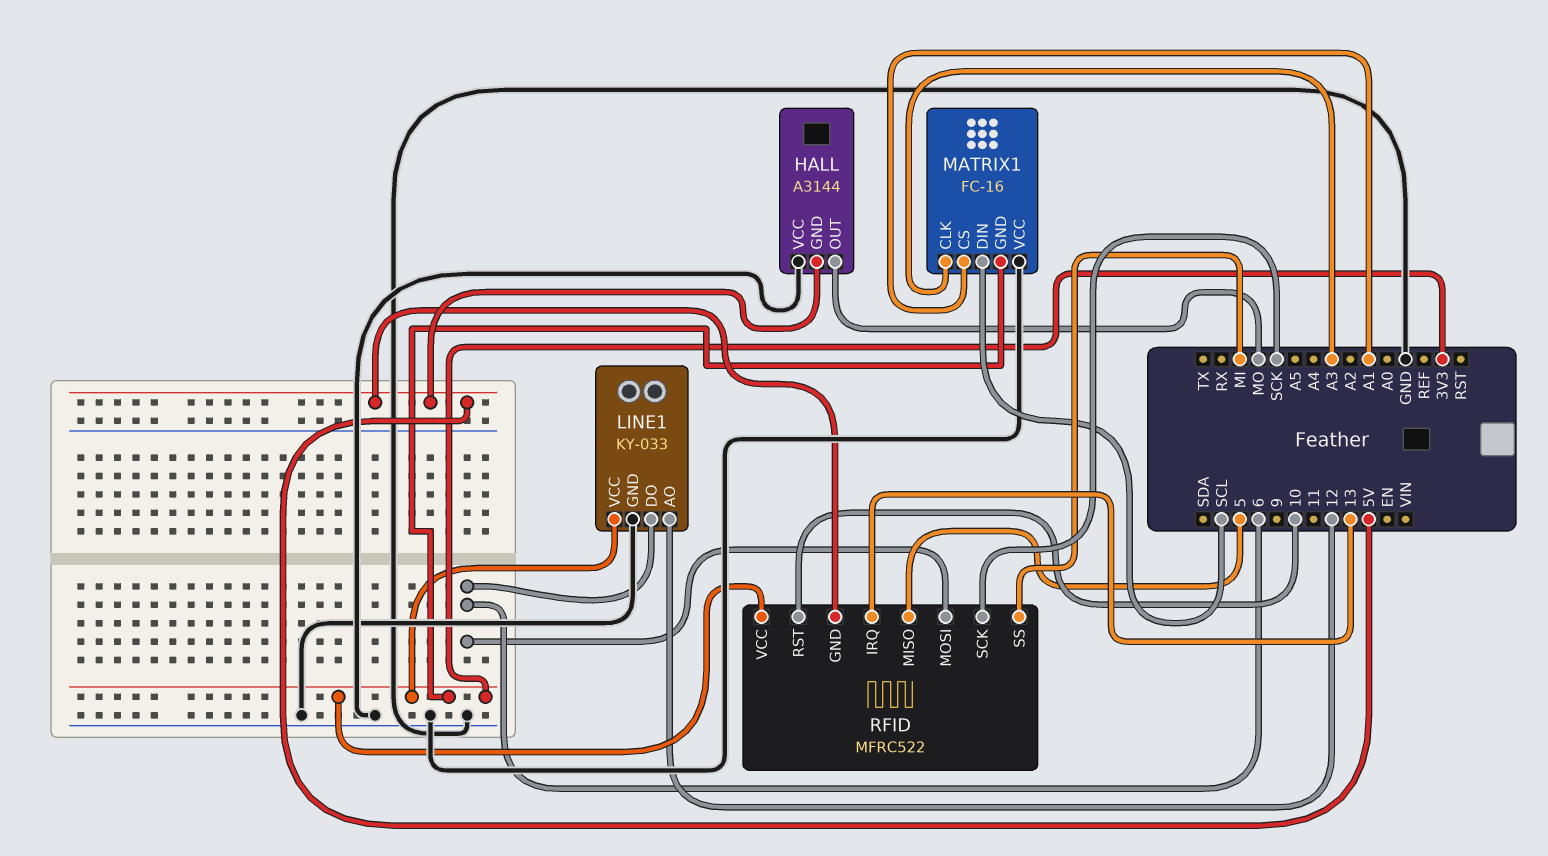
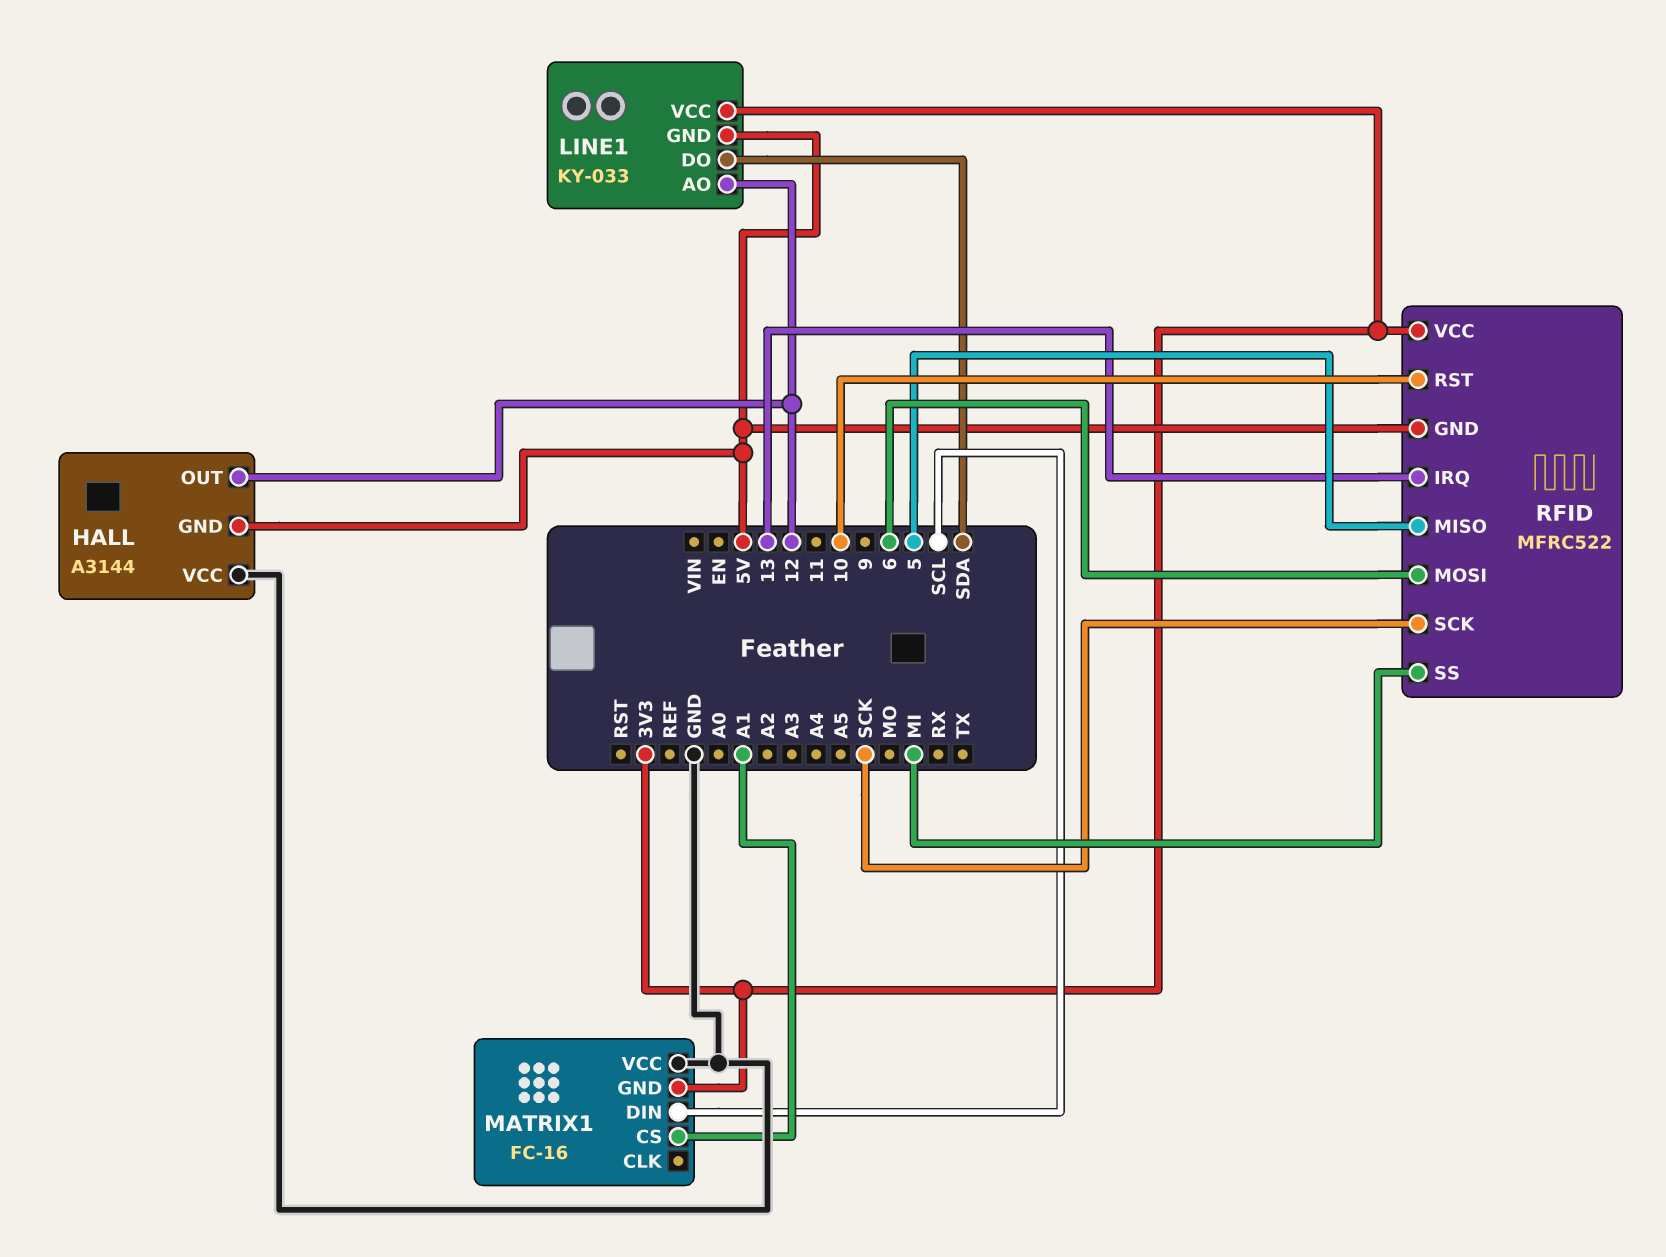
HALL pin OUT: MO -> 12
LINE1 pin DO: 6 -> SDA
LINE1 pin GND: GND -> 5V
MATRIX1 pin CLK: A3 -> none

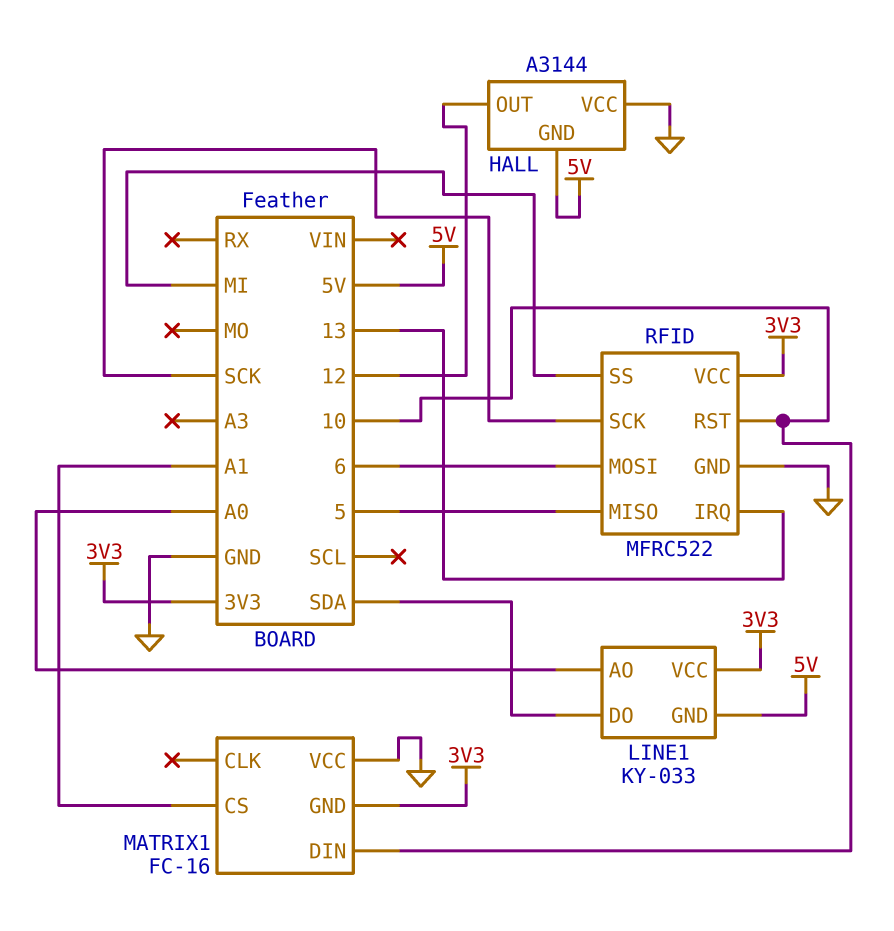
LINE1 pin AO: 12 -> A0
MATRIX1 pin DIN: SCL -> 10
RFID pin GND: 5V -> GND

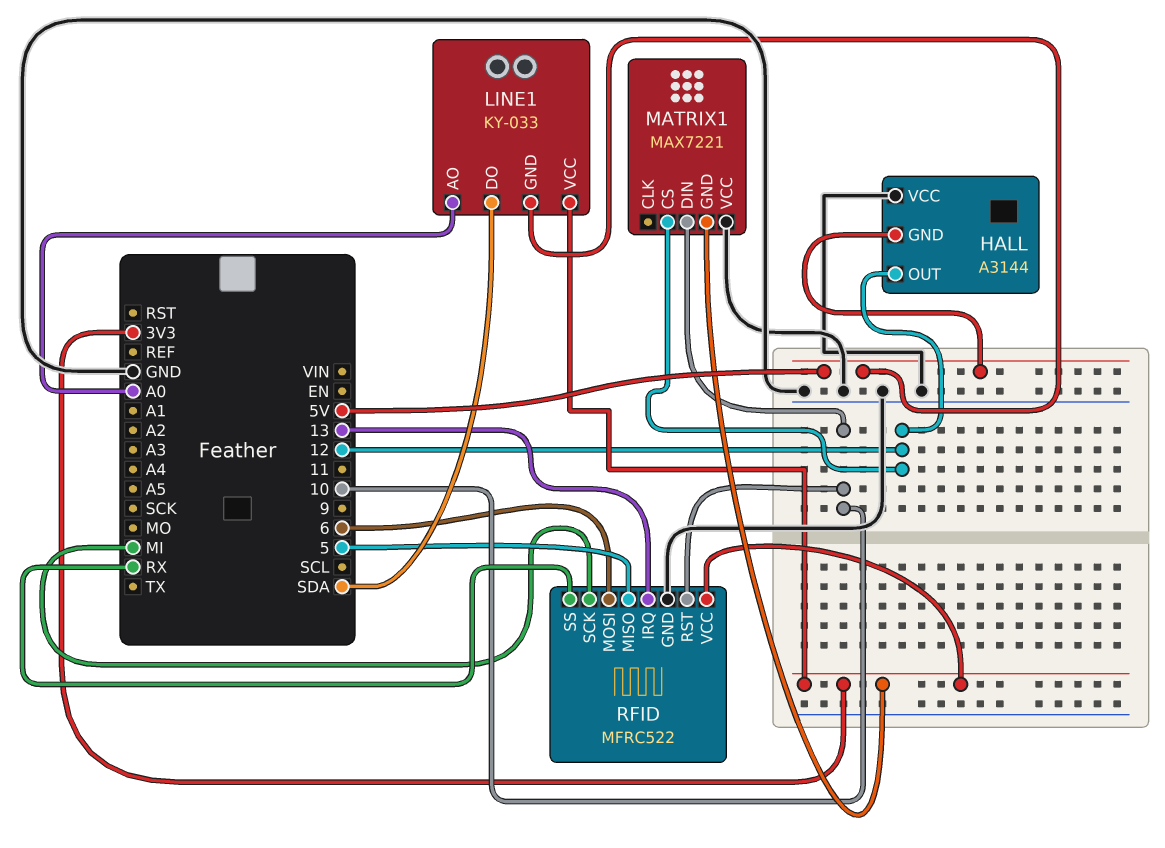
MATRIX1: FC-16 -> MAX7221
MATRIX1 pin CS: A1 -> 12
RFID pin SCK: SCK -> MI
RFID pin SS: MI -> RX

